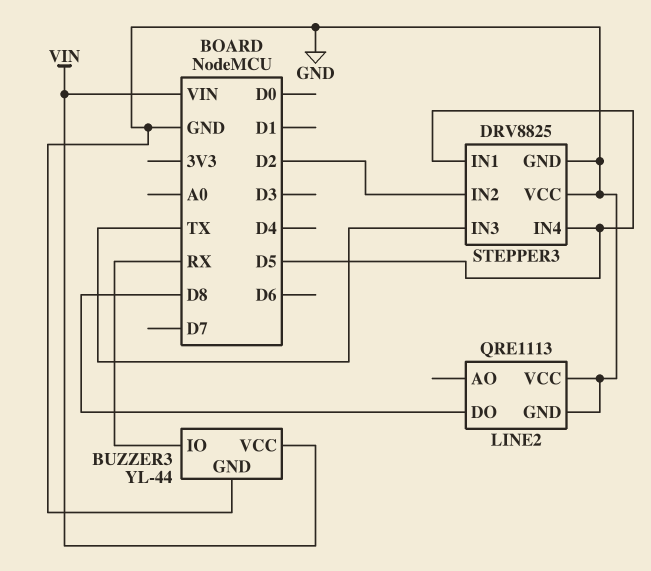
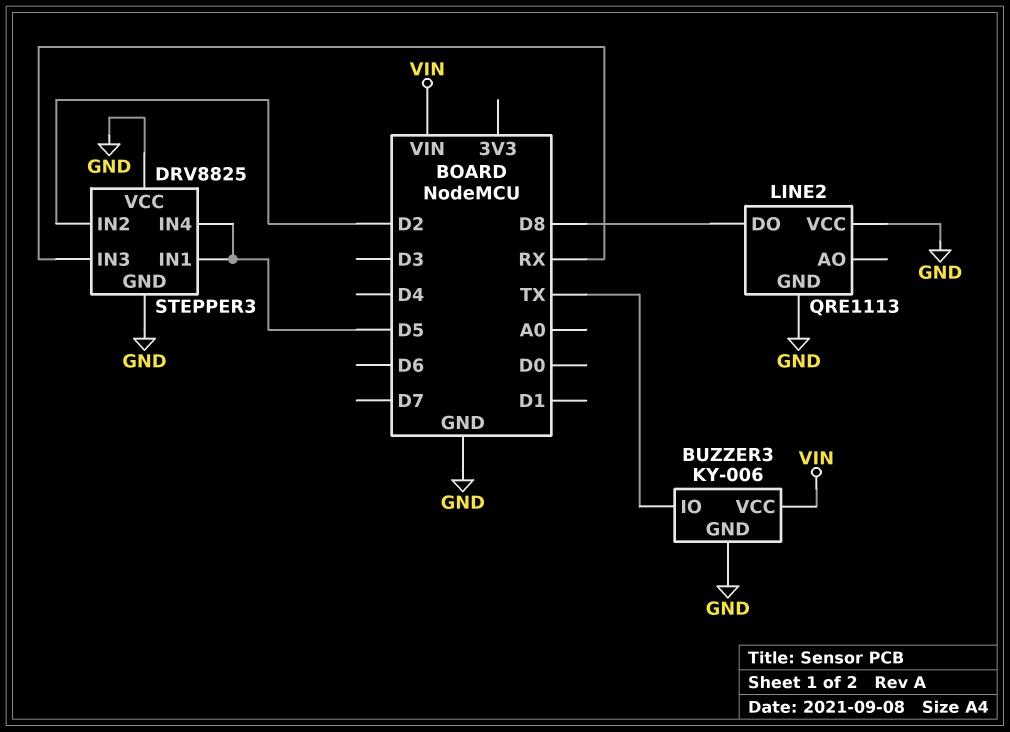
BUZZER3: YL-44 -> KY-006
BUZZER3 pin IO: RX -> TX
STEPPER3 pin IN3: TX -> RX

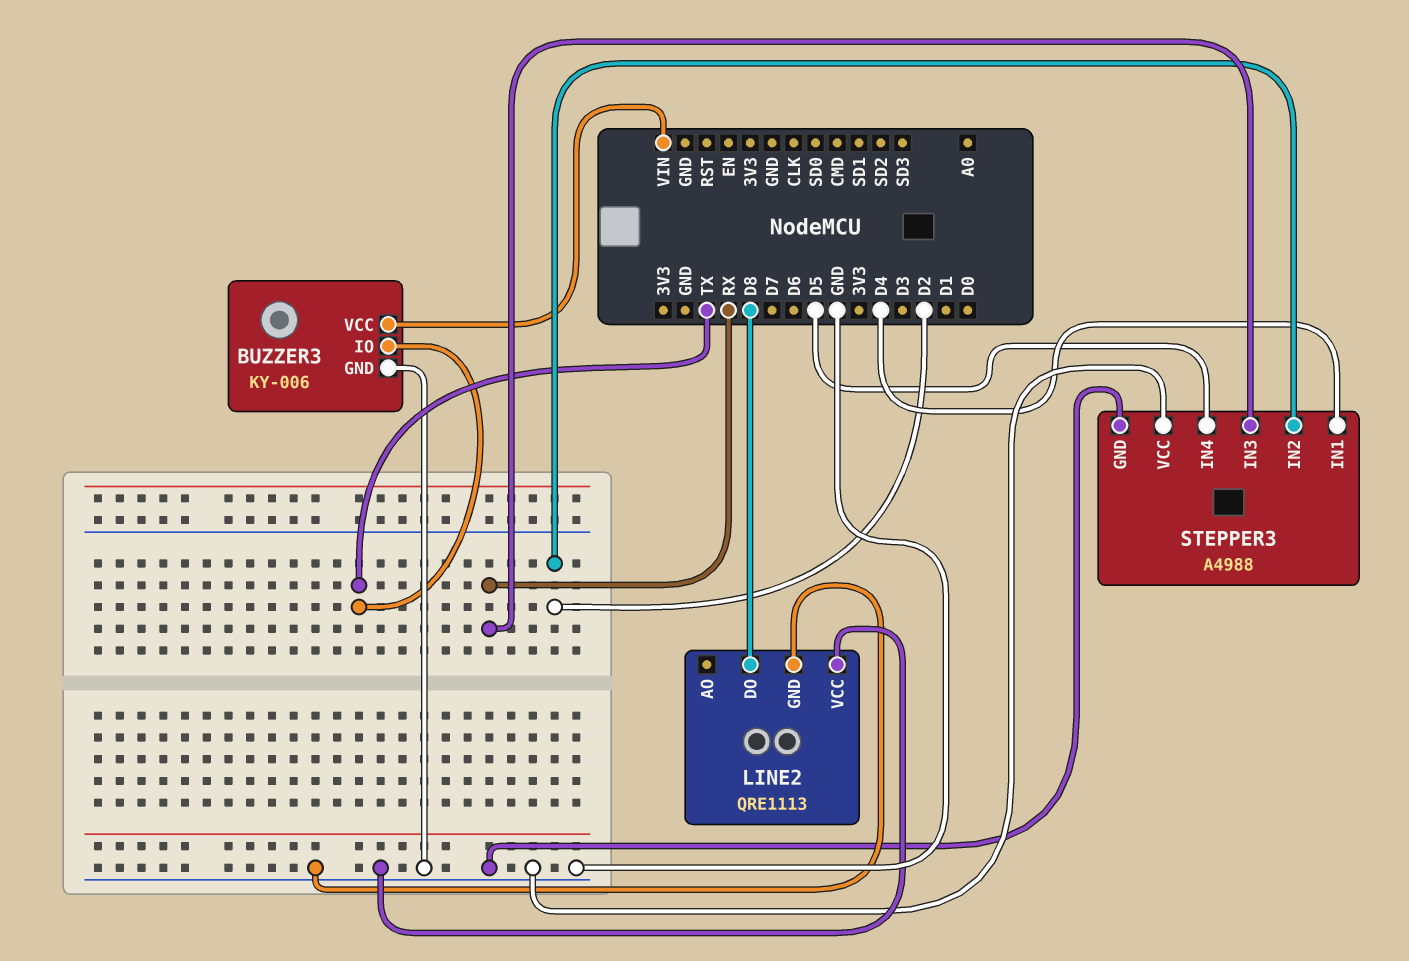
STEPPER3: DRV8825 -> A4988
STEPPER3 pin IN1: D5 -> D4

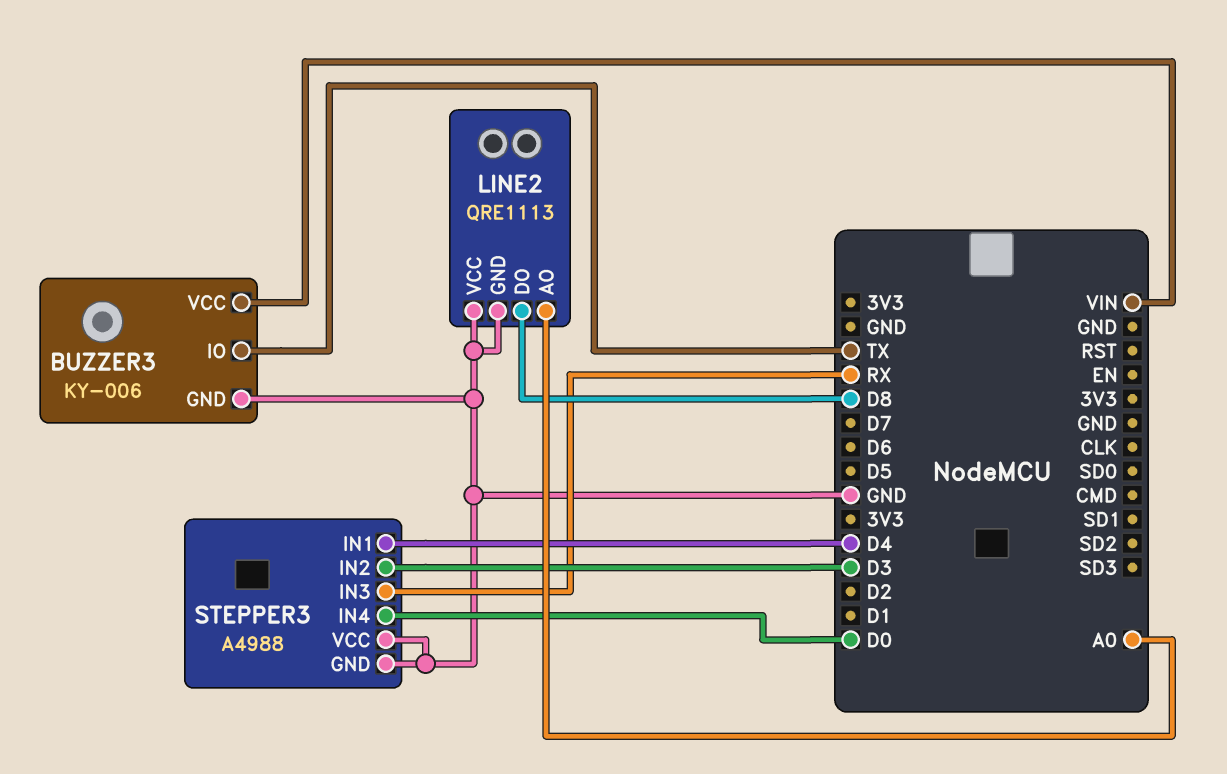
LINE2 pin AO: none -> A0
STEPPER3 pin IN2: D2 -> D3
STEPPER3 pin IN4: D5 -> D0

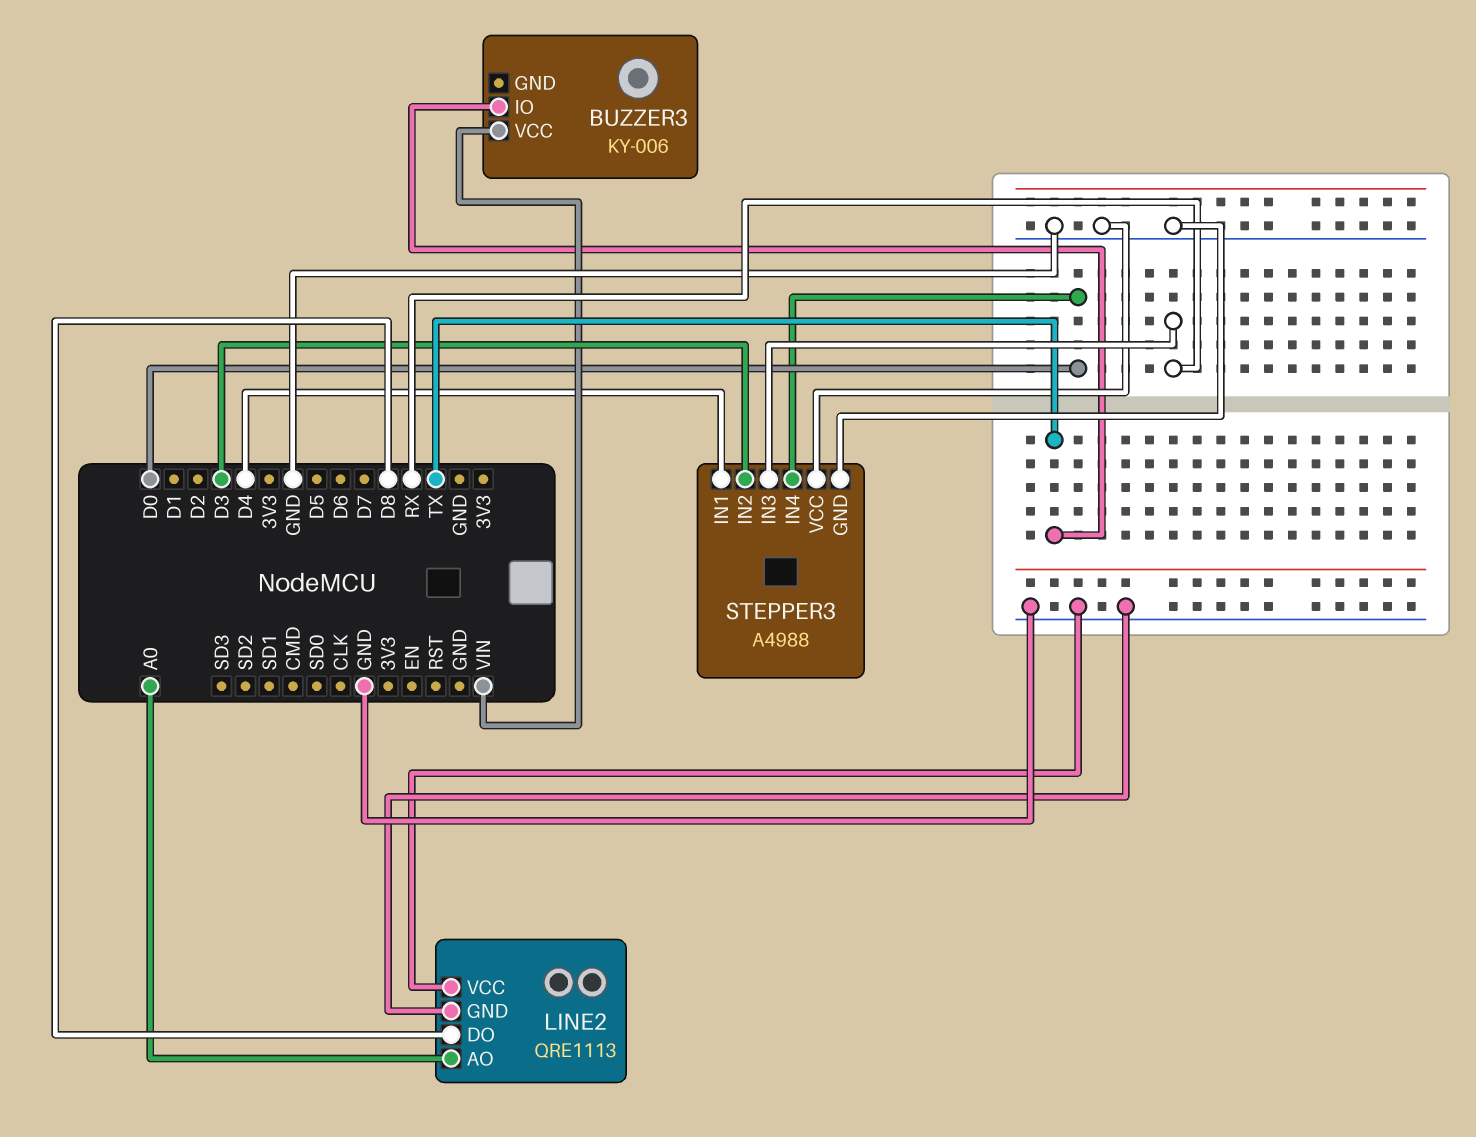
BUZZER3 pin GND: GND -> none

